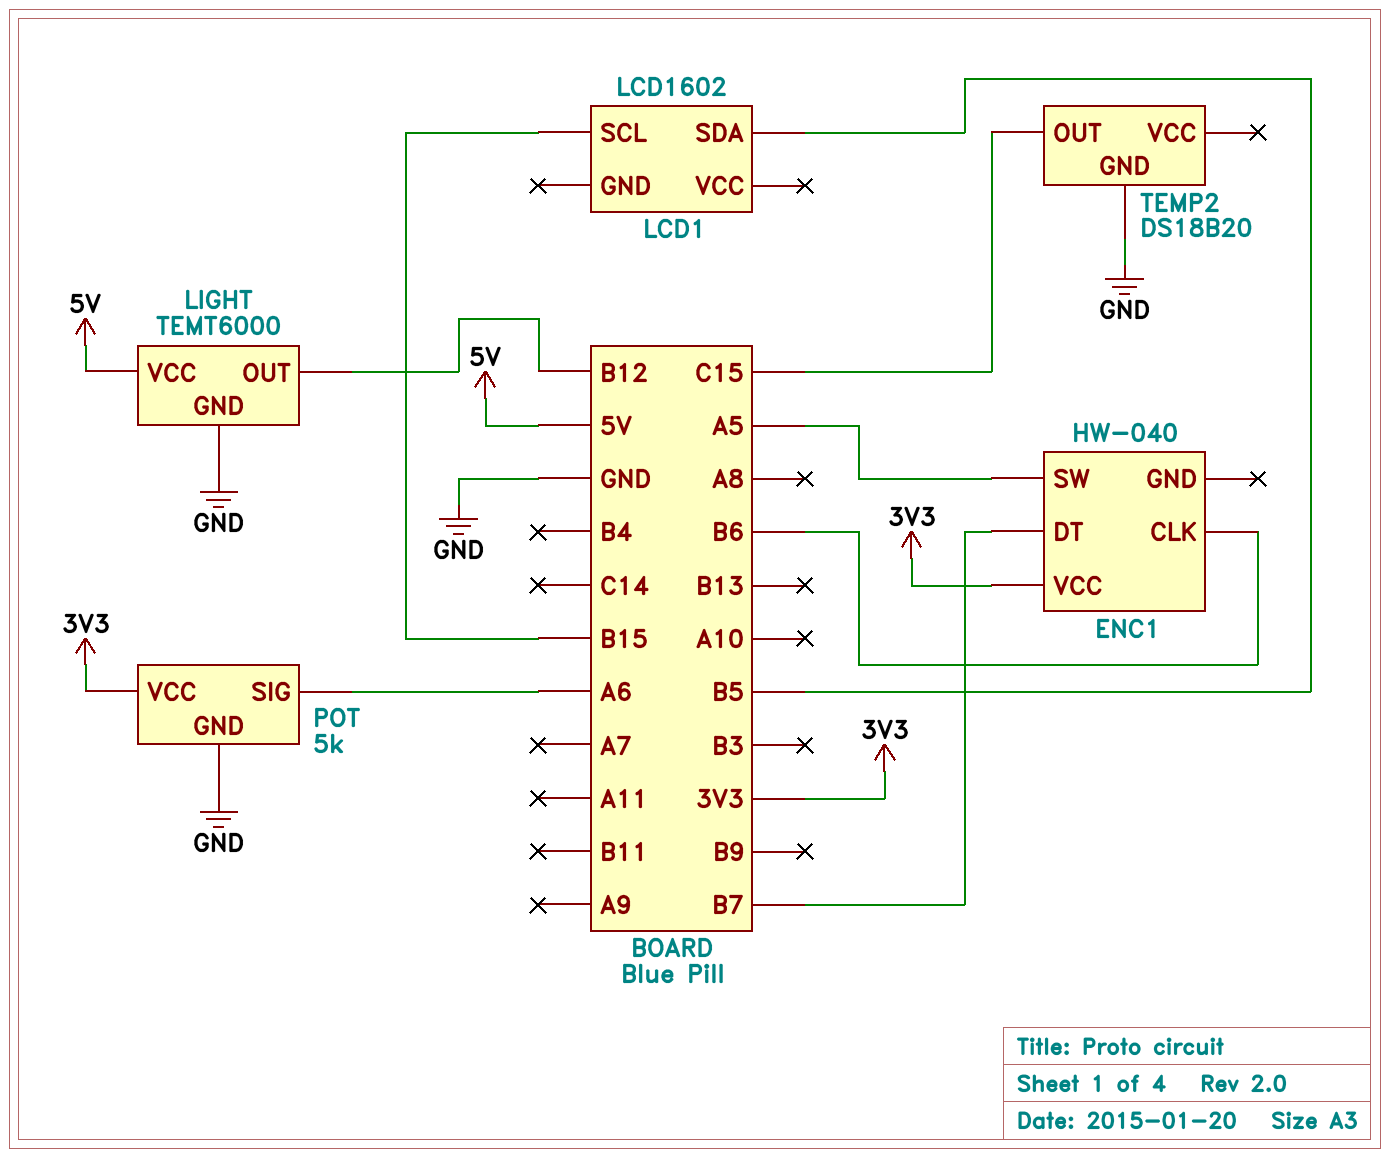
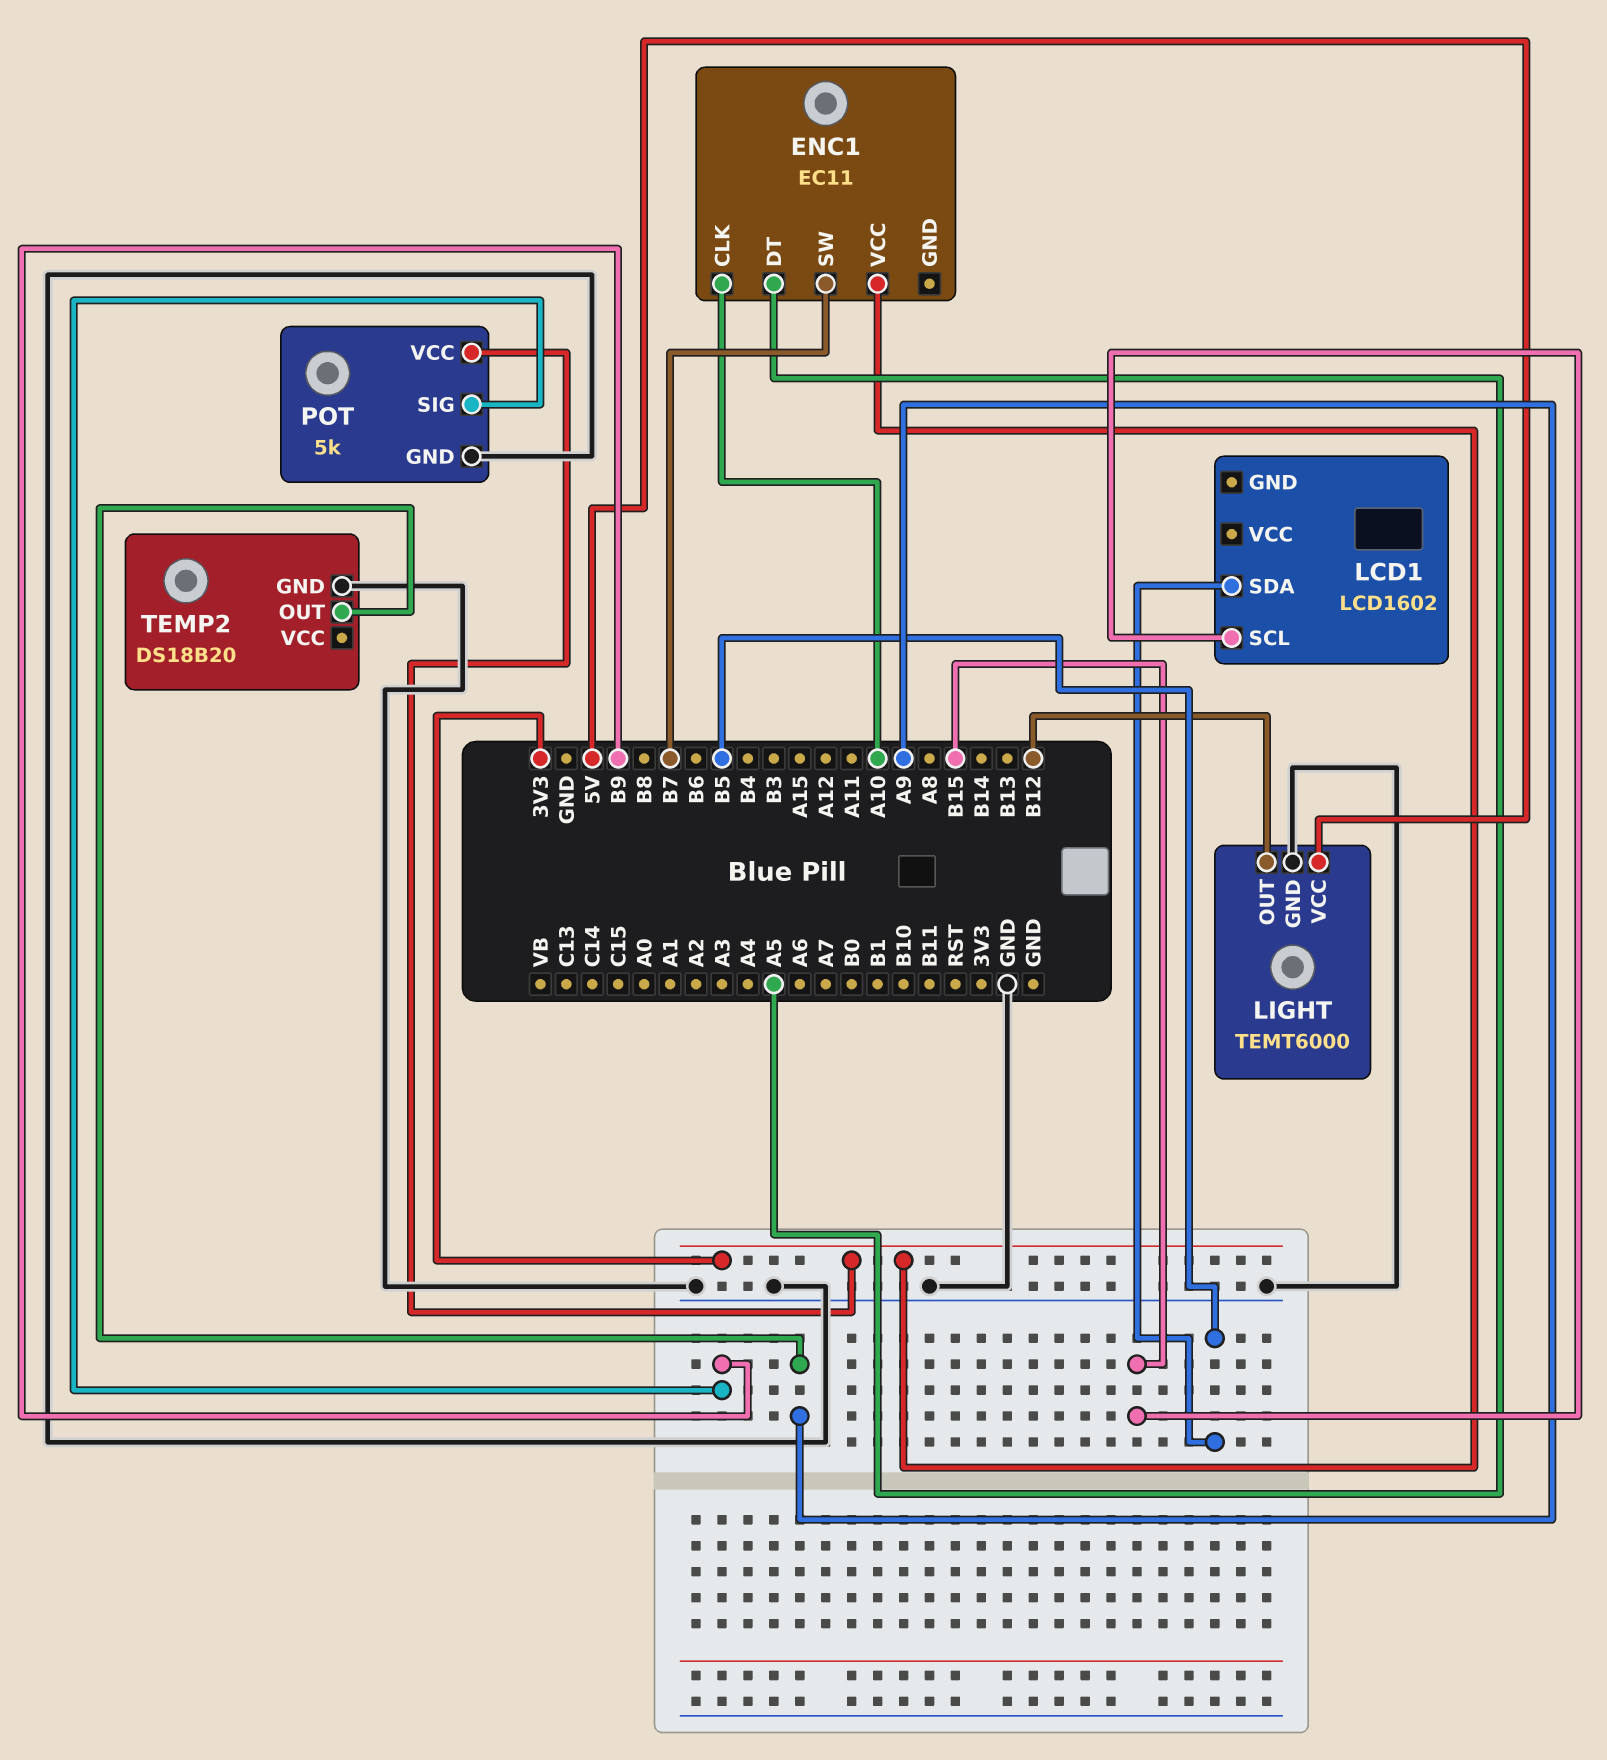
ENC1: HW-040 -> EC11
ENC1 pin CLK: B6 -> A10
ENC1 pin DT: B7 -> A5
ENC1 pin SW: A5 -> B7
POT pin SIG: A6 -> B9
TEMP2 pin OUT: C15 -> A9

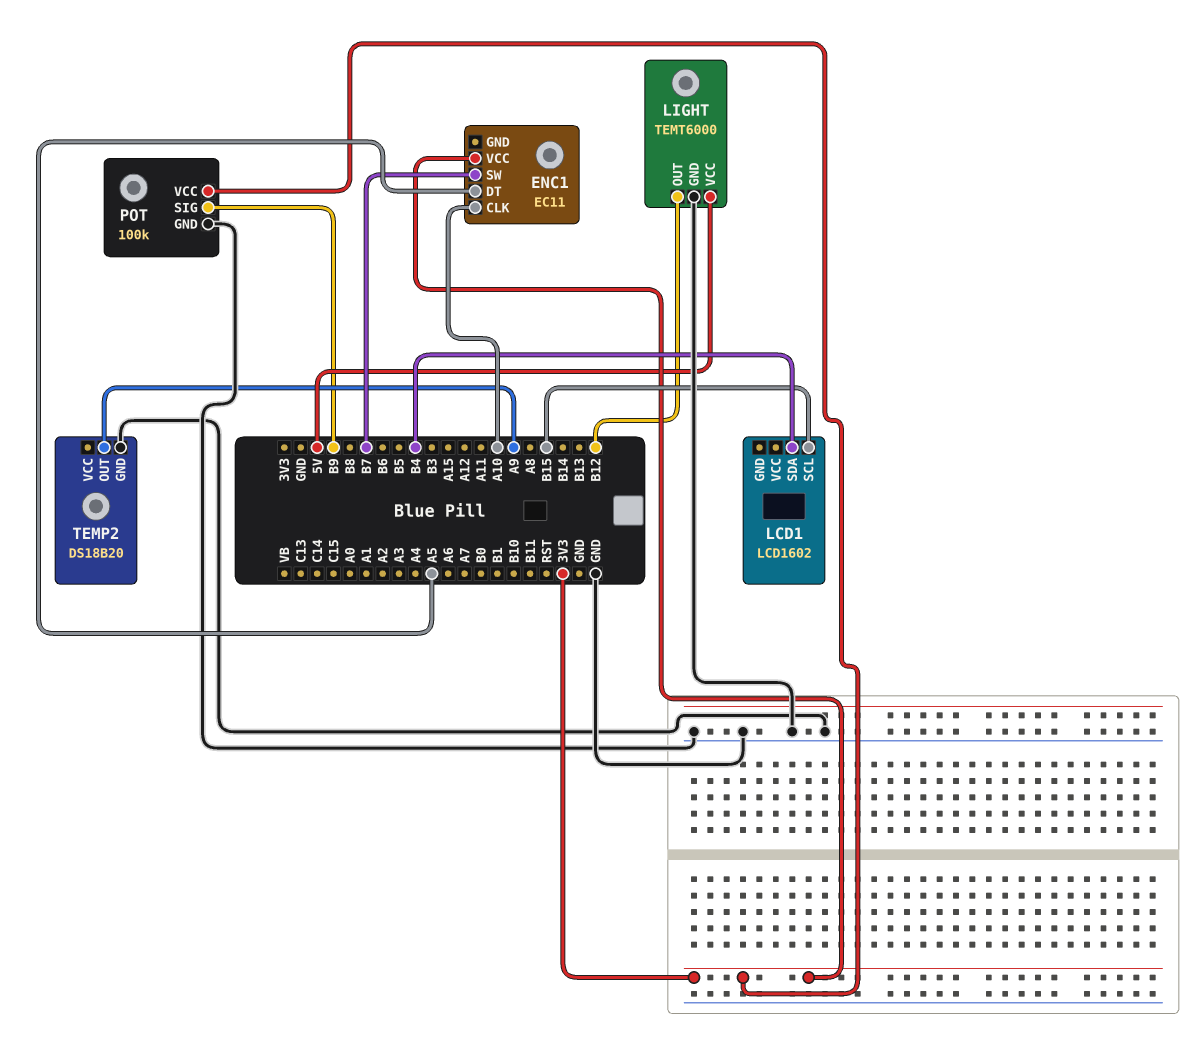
LCD1 pin SDA: B5 -> B4
POT: 5k -> 100k

